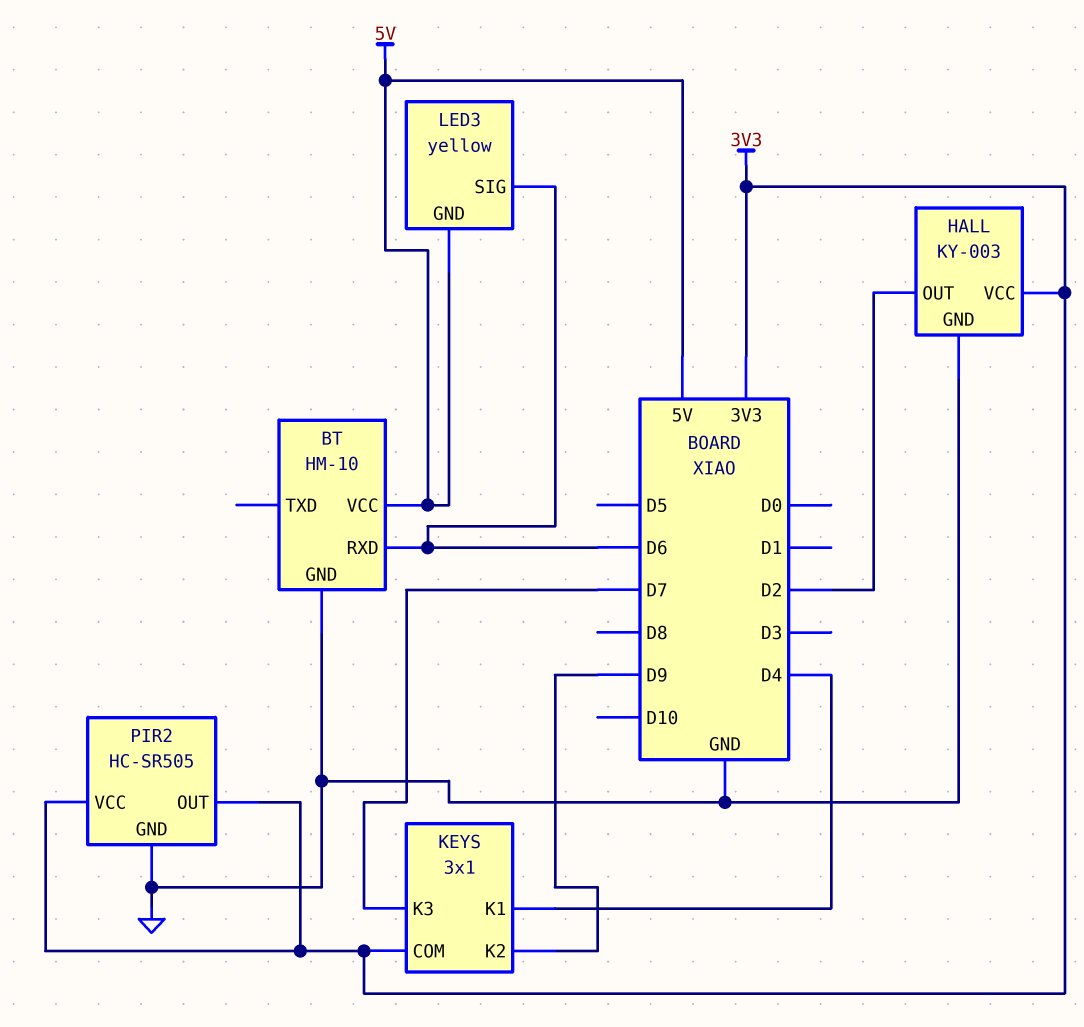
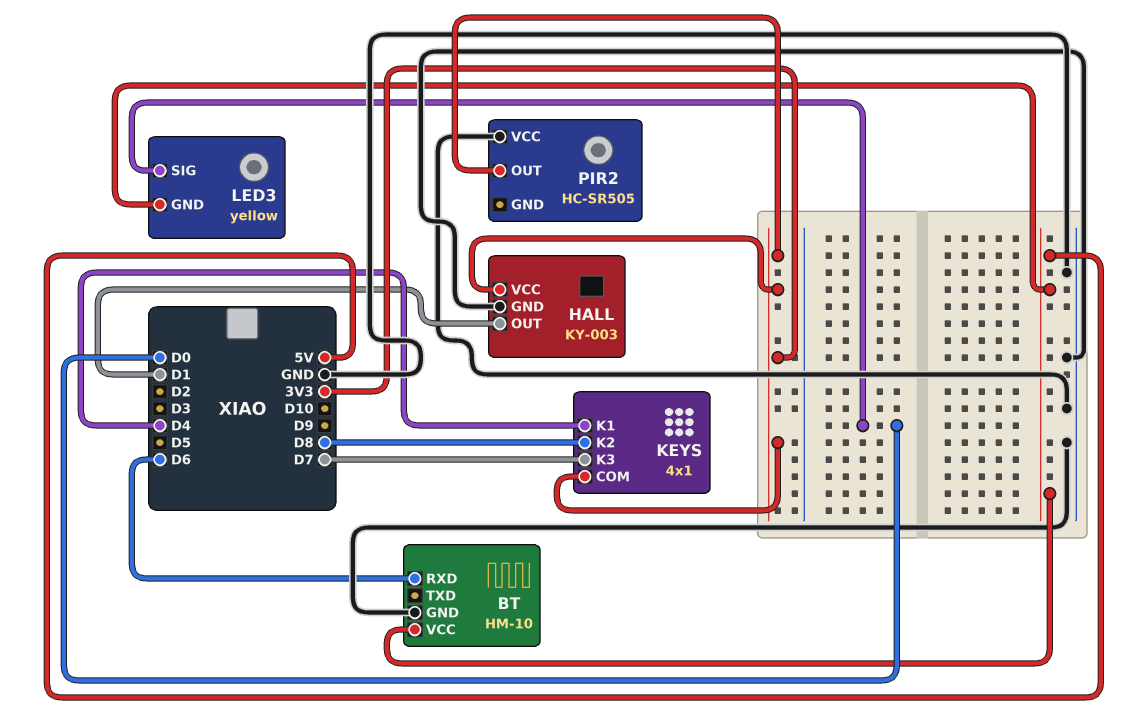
HALL pin OUT: D2 -> D1
KEYS: 3x1 -> 4x1
KEYS pin K2: D9 -> D8
LED3 pin SIG: D6 -> D0
PIR2 pin GND: GND -> none
PIR2 pin VCC: 3V3 -> GND

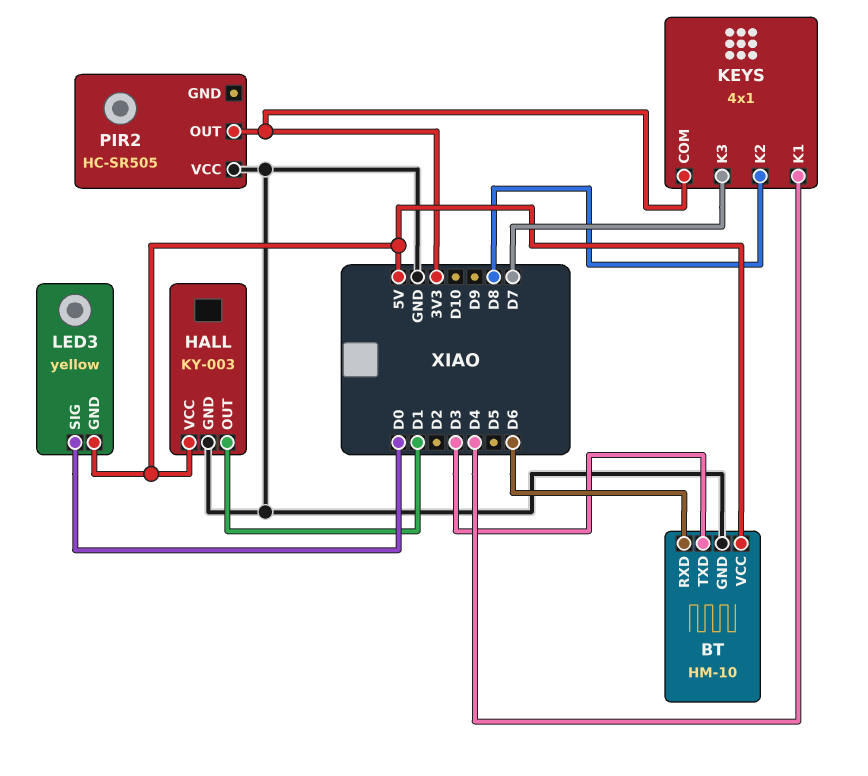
BT pin TXD: none -> D3
HALL pin VCC: 3V3 -> 5V

